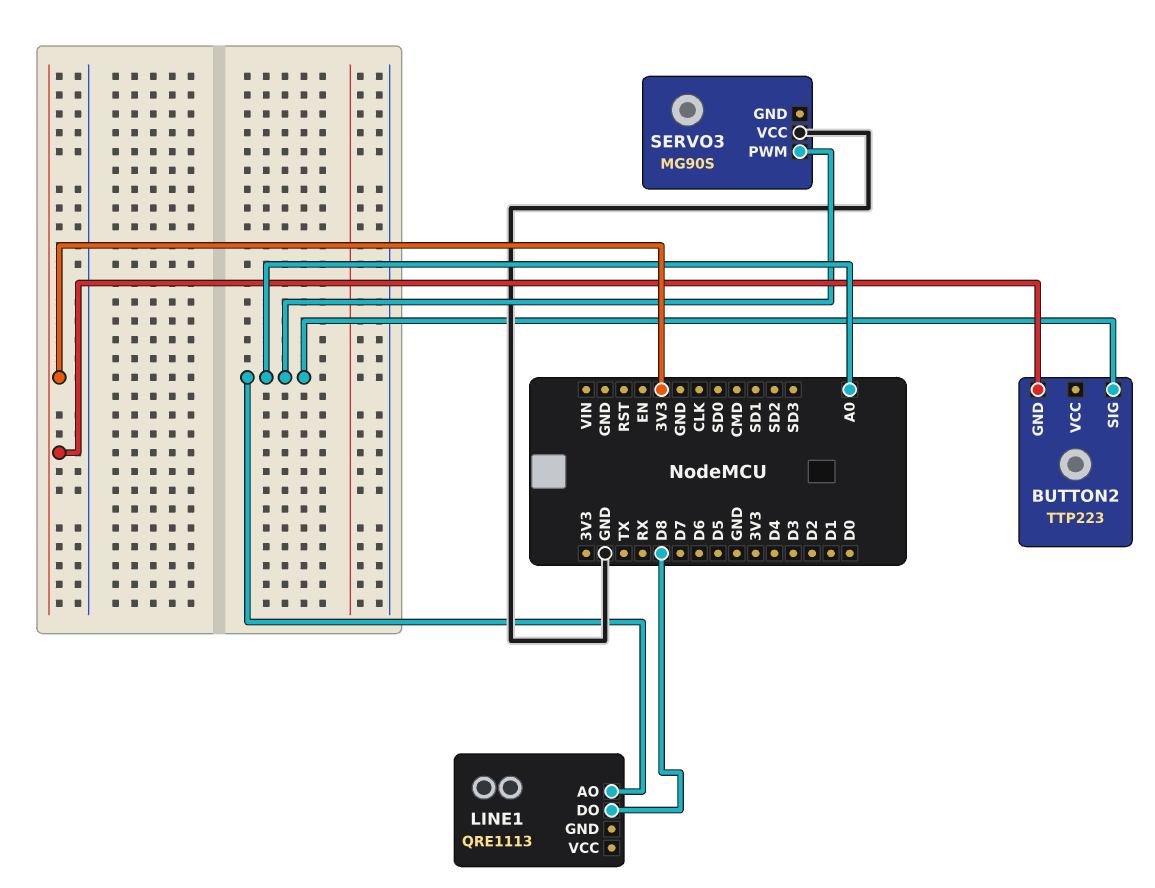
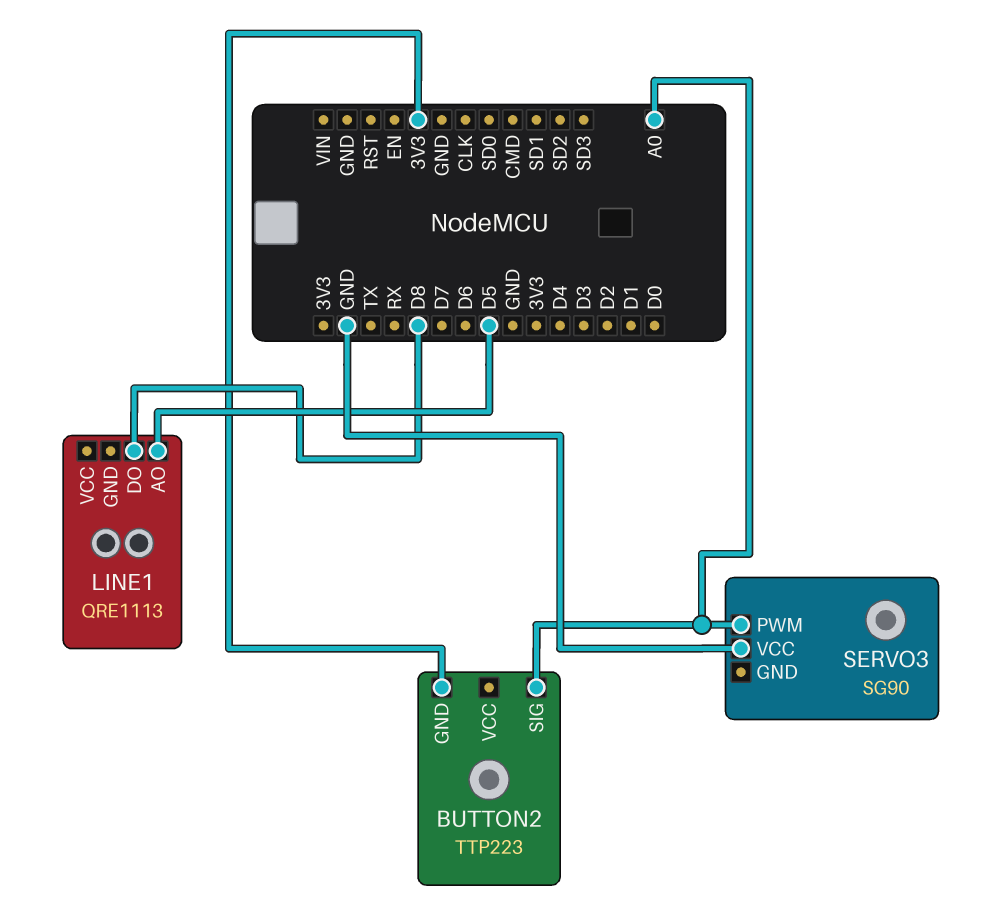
LINE1 pin AO: A0 -> D5
SERVO3: MG90S -> SG90

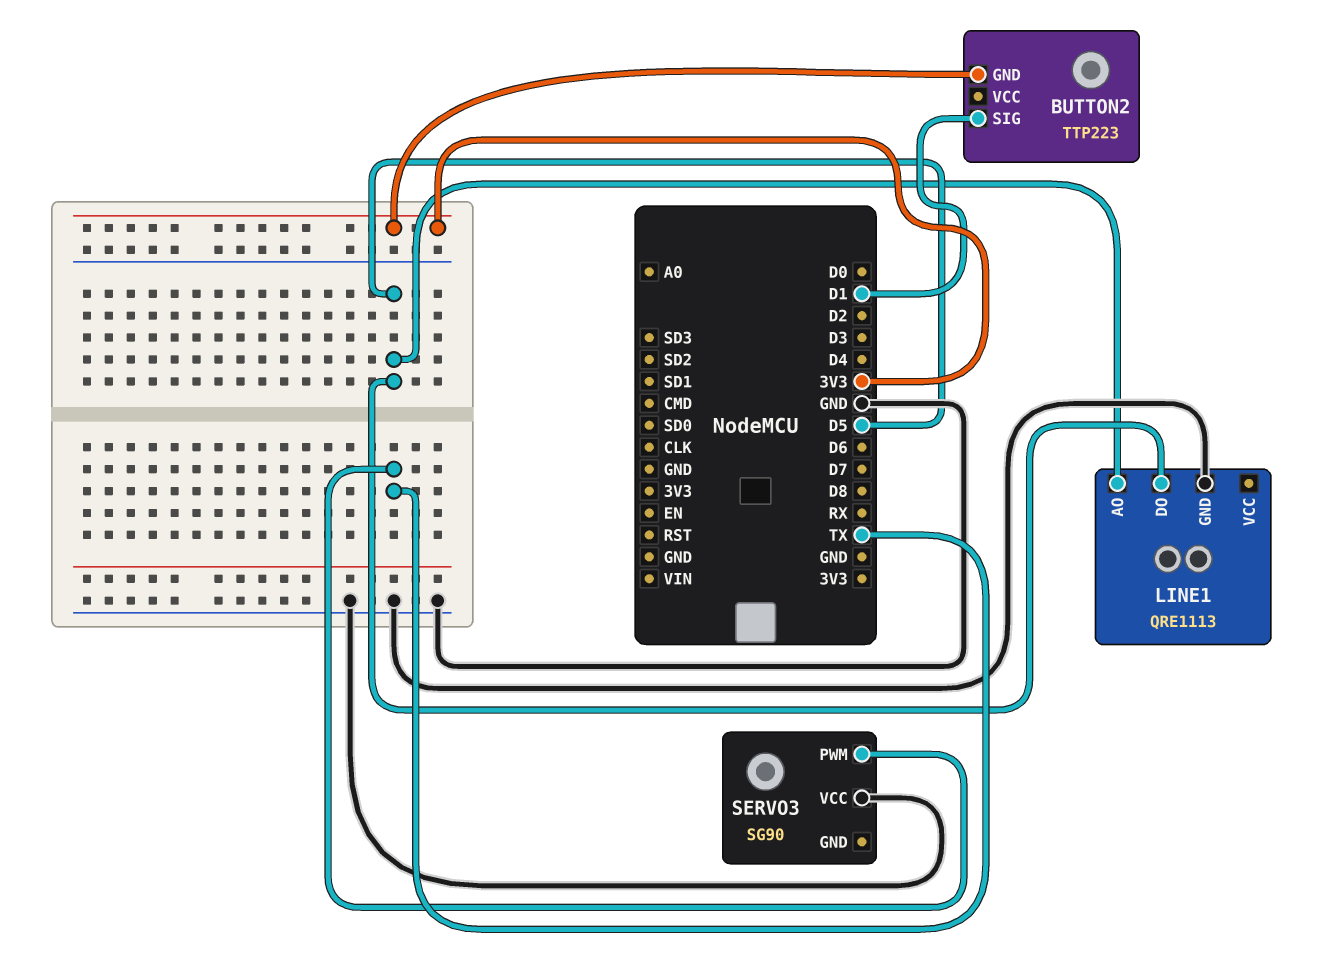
BUTTON2 pin SIG: A0 -> D1
LINE1 pin DO: D8 -> D5
LINE1 pin GND: none -> GND
SERVO3 pin PWM: A0 -> TX

